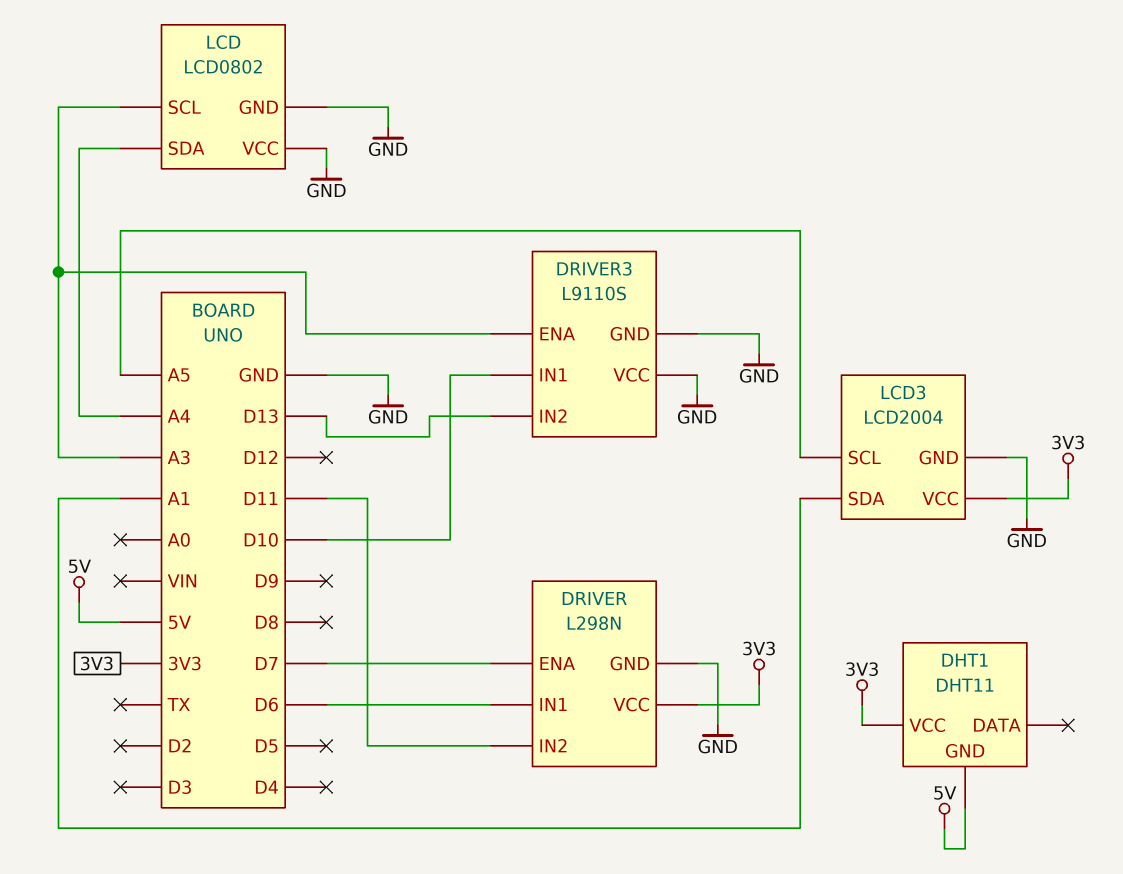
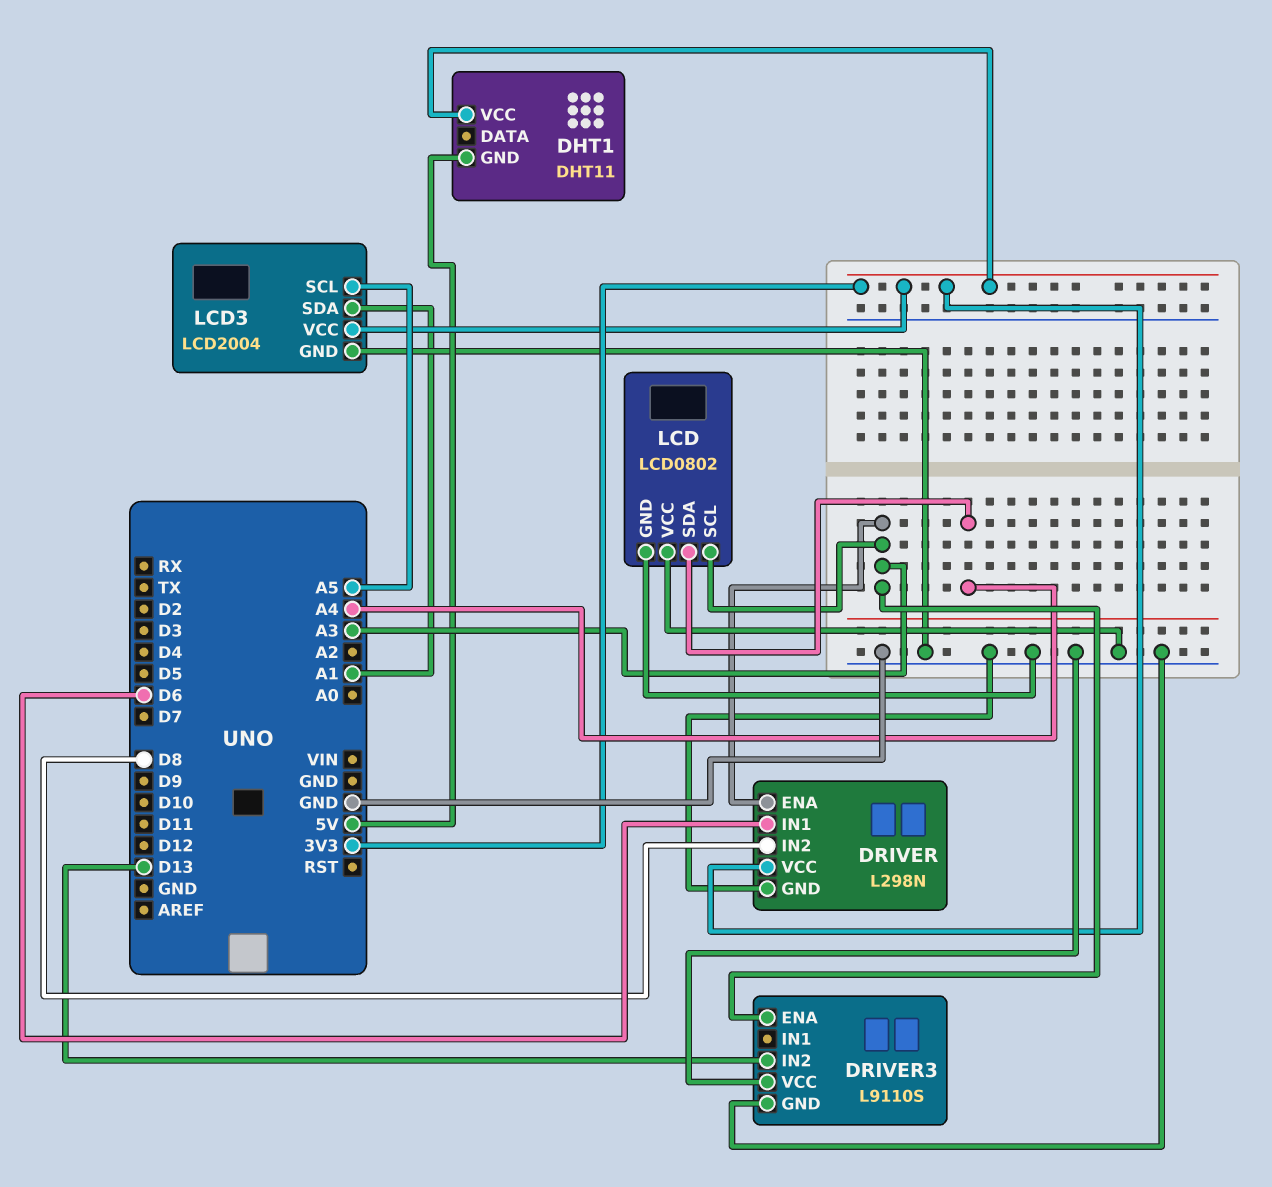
DRIVER pin ENA: D7 -> A3
DRIVER pin IN2: D11 -> D8
DRIVER3 pin IN1: D10 -> none

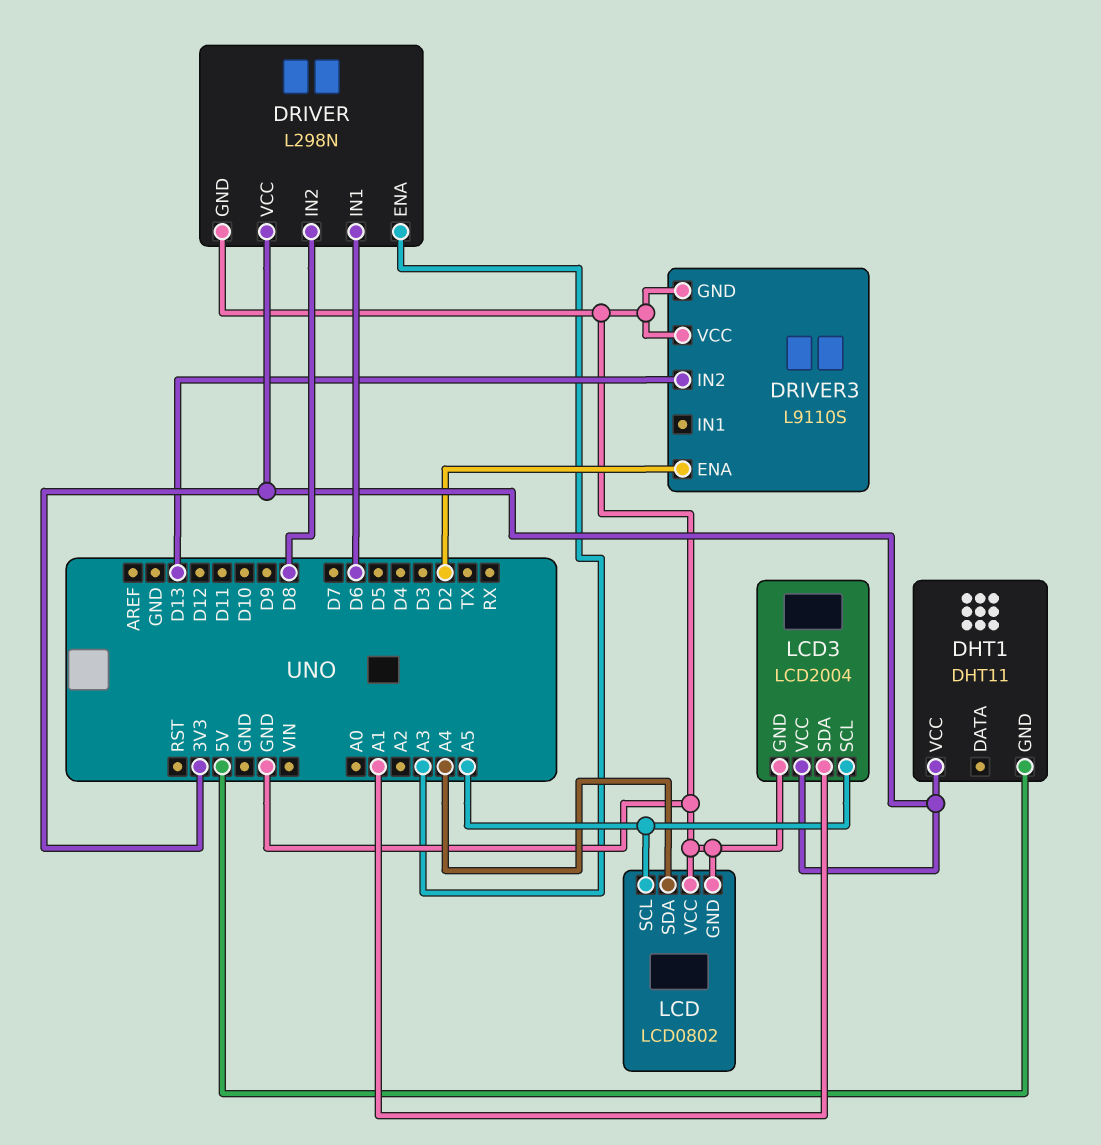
DRIVER3 pin ENA: A3 -> D2
LCD pin SCL: A3 -> A5

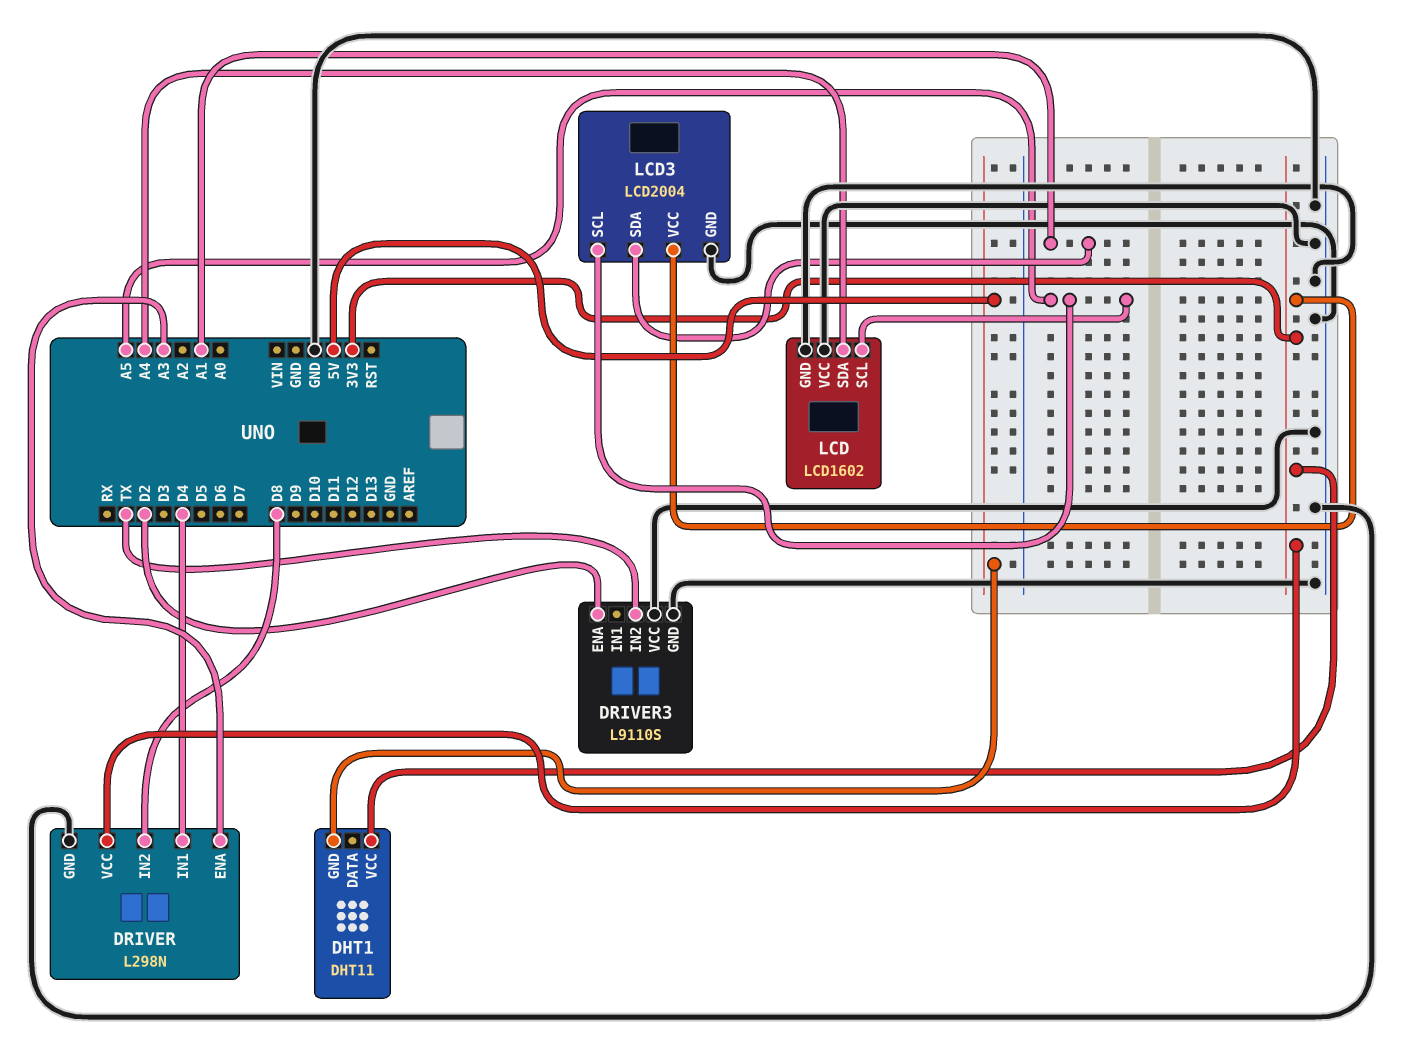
DRIVER pin IN1: D6 -> D4
DRIVER3 pin IN2: D13 -> TX
LCD: LCD0802 -> LCD1602

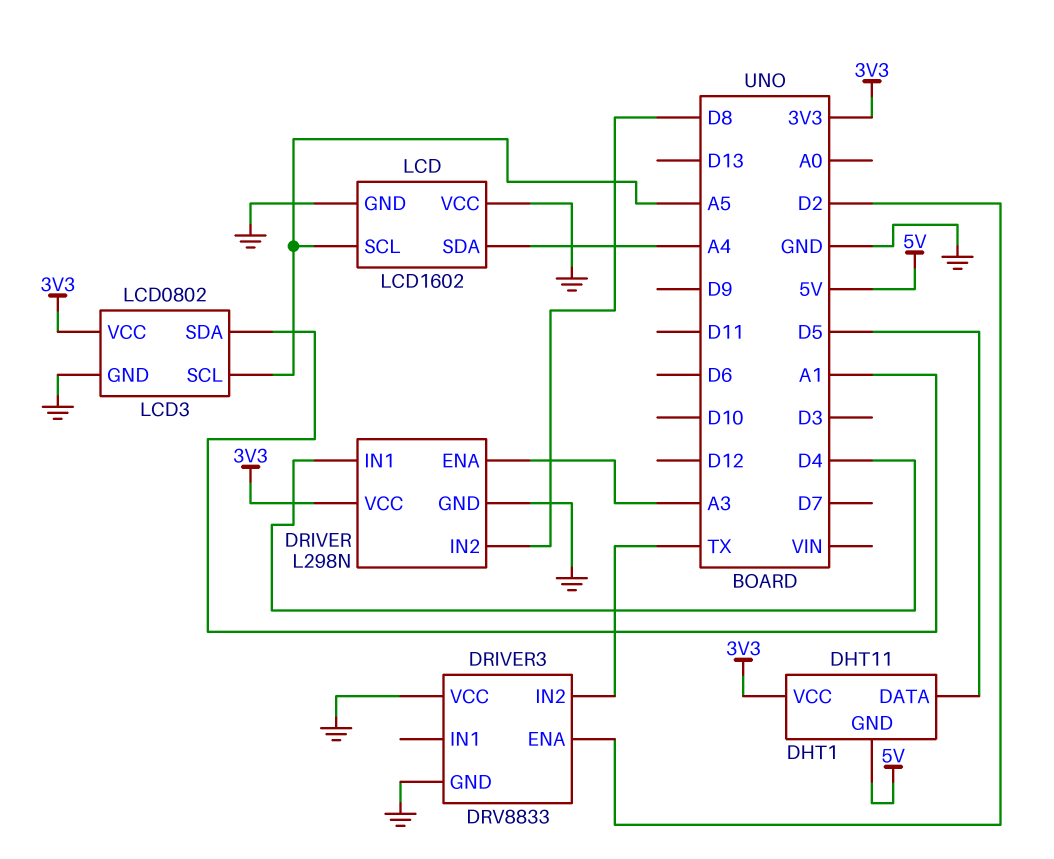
DHT1 pin DATA: none -> D5
DRIVER3: L9110S -> DRV8833
LCD3: LCD2004 -> LCD0802

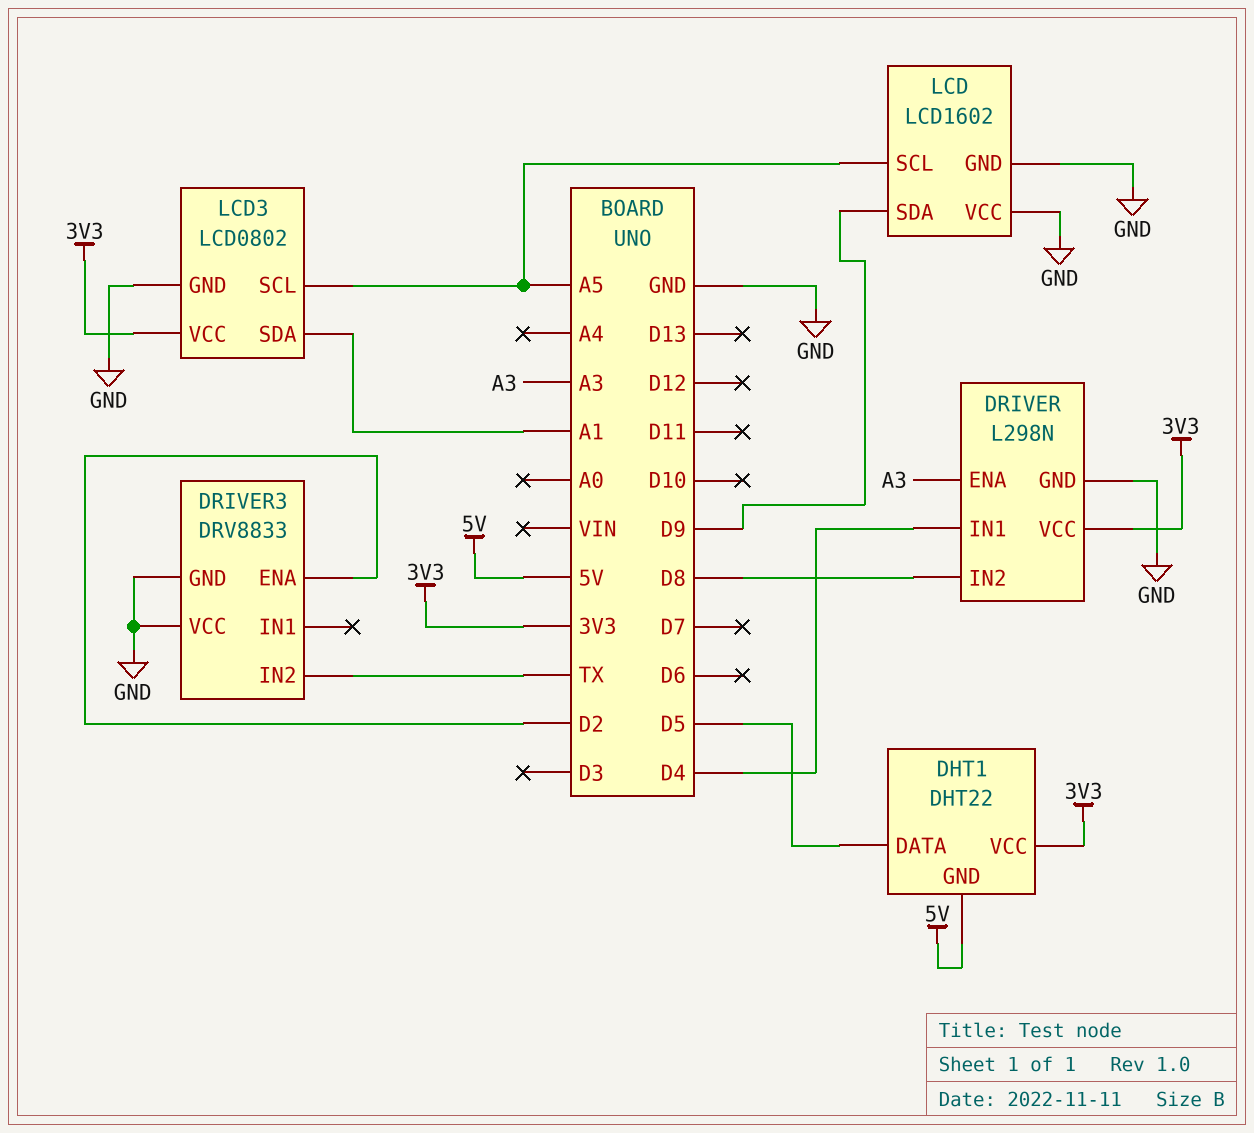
DHT1: DHT11 -> DHT22
LCD pin SDA: A4 -> D9

